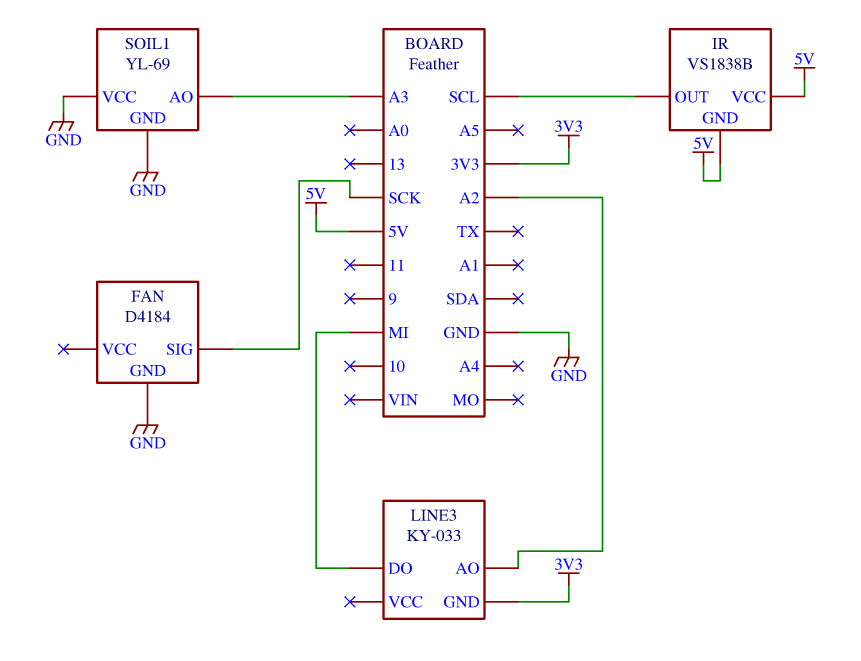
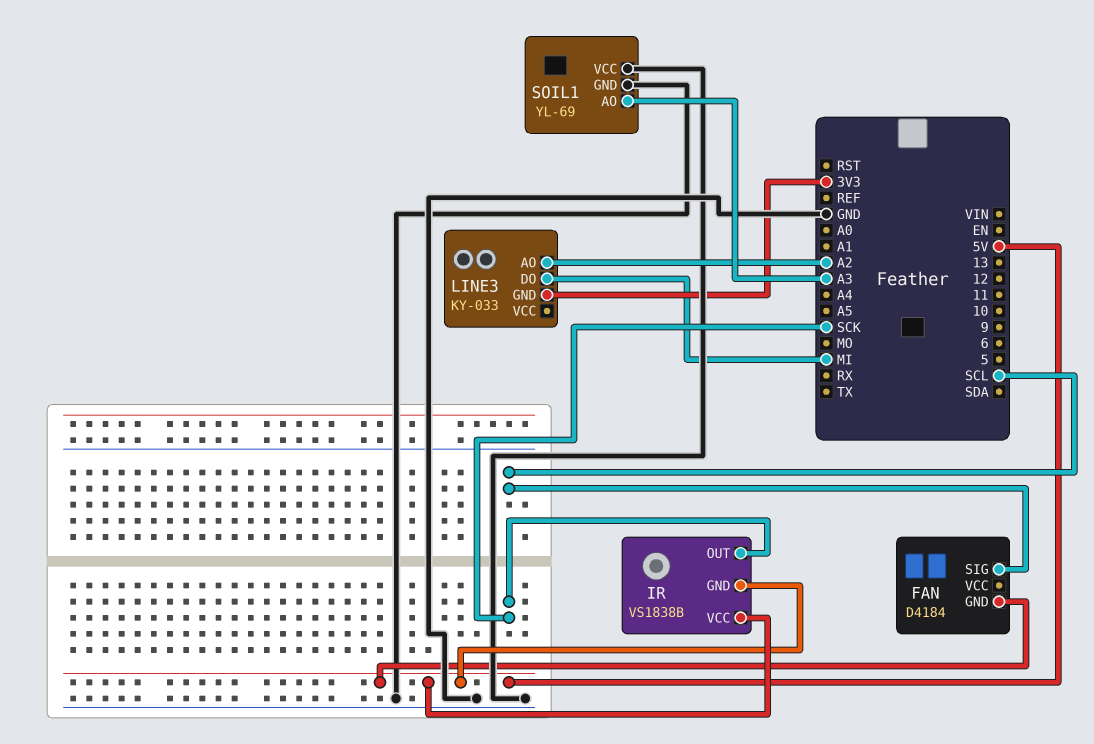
FAN pin GND: GND -> 5V
FAN pin SIG: SCK -> SCL
IR pin OUT: SCL -> SCK

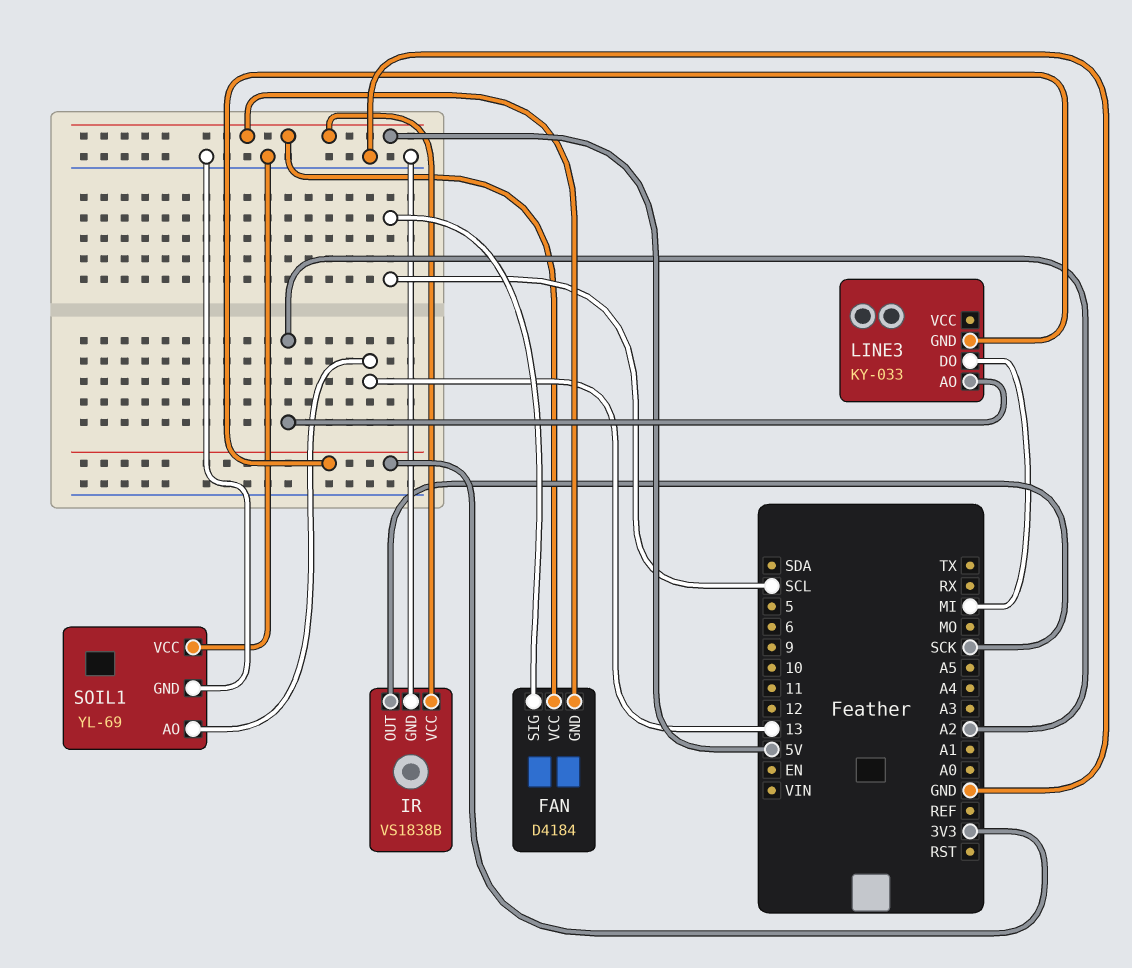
FAN pin VCC: none -> 5V
IR pin GND: 5V -> GND
SOIL1 pin AO: A3 -> 13

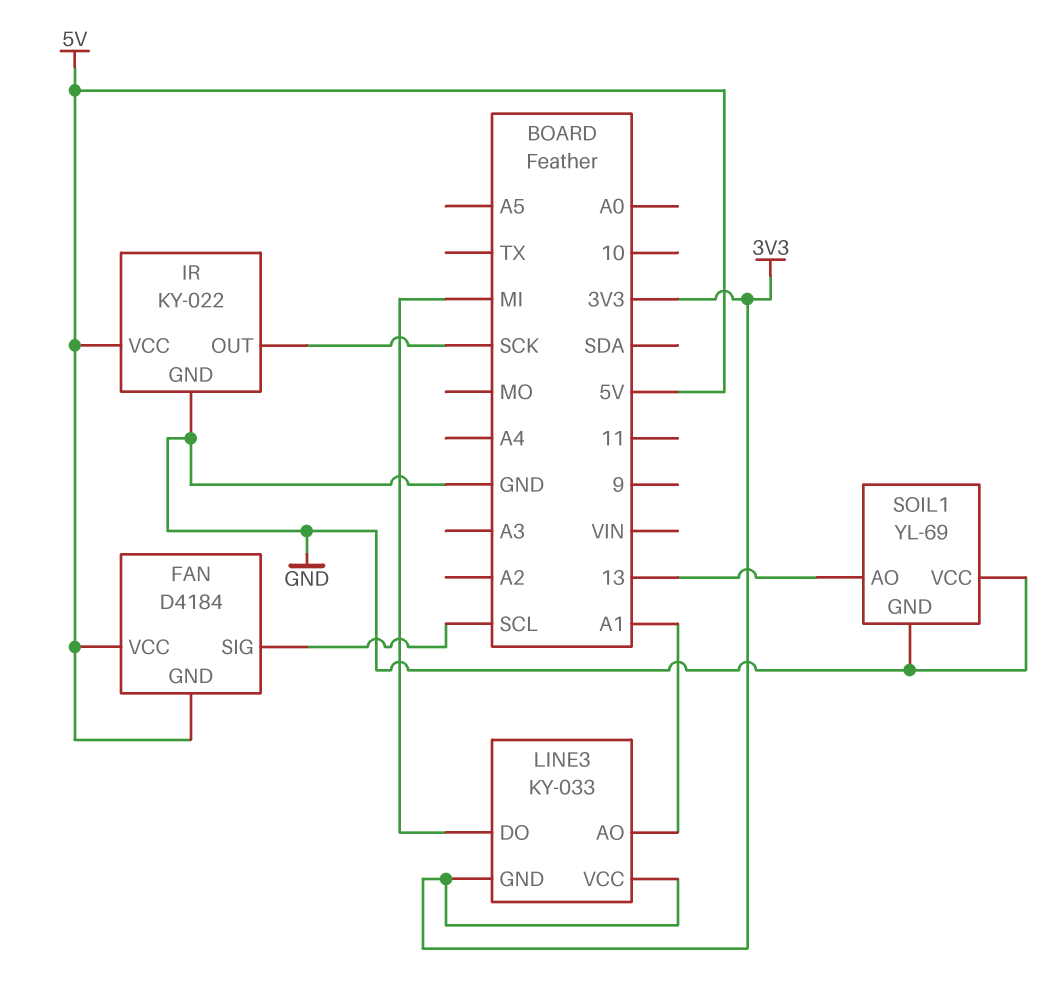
IR: VS1838B -> KY-022
LINE3 pin AO: A2 -> A1
LINE3 pin VCC: none -> 3V3

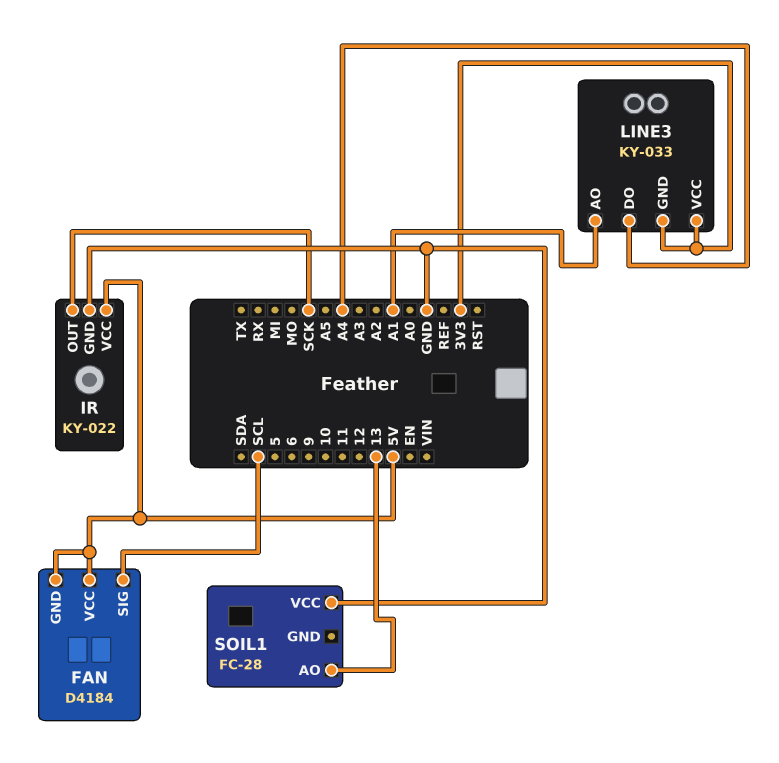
LINE3 pin DO: MI -> A4
SOIL1: YL-69 -> FC-28
SOIL1 pin GND: GND -> none

